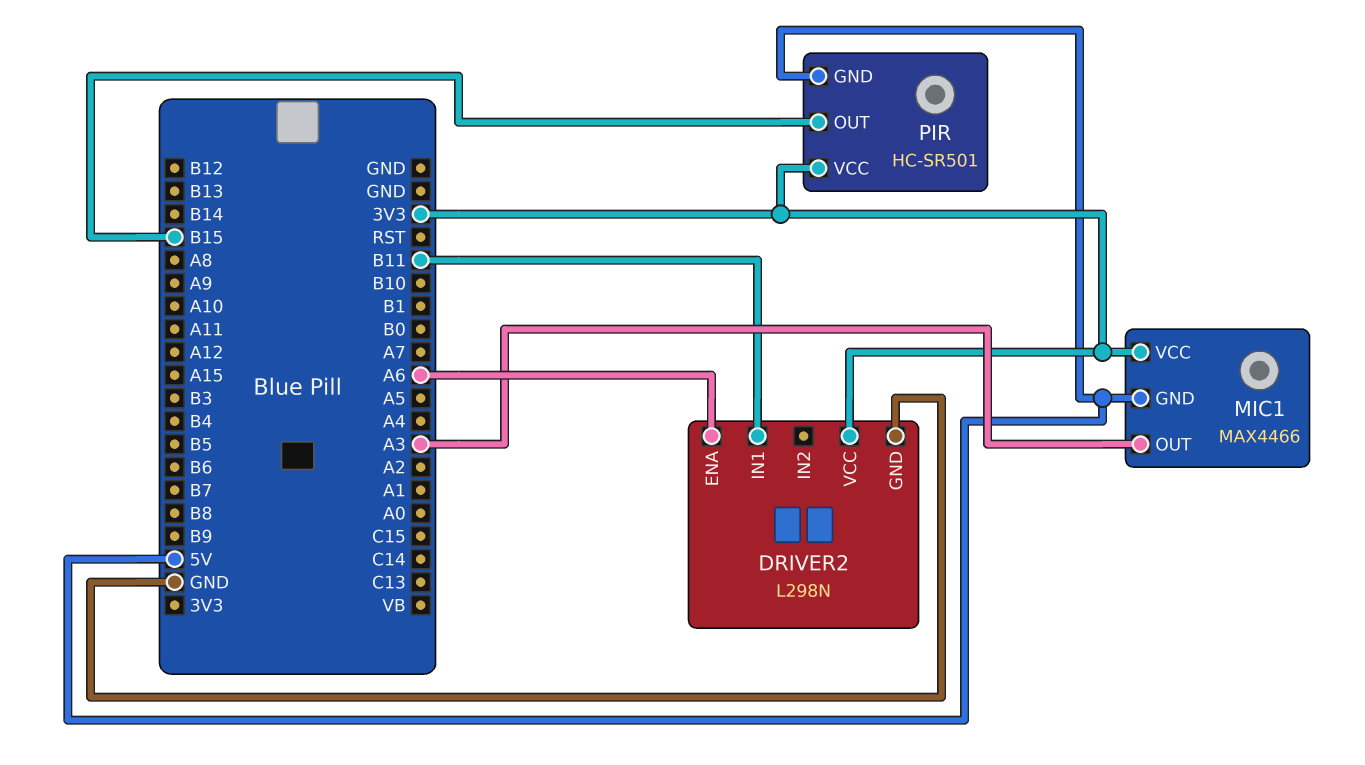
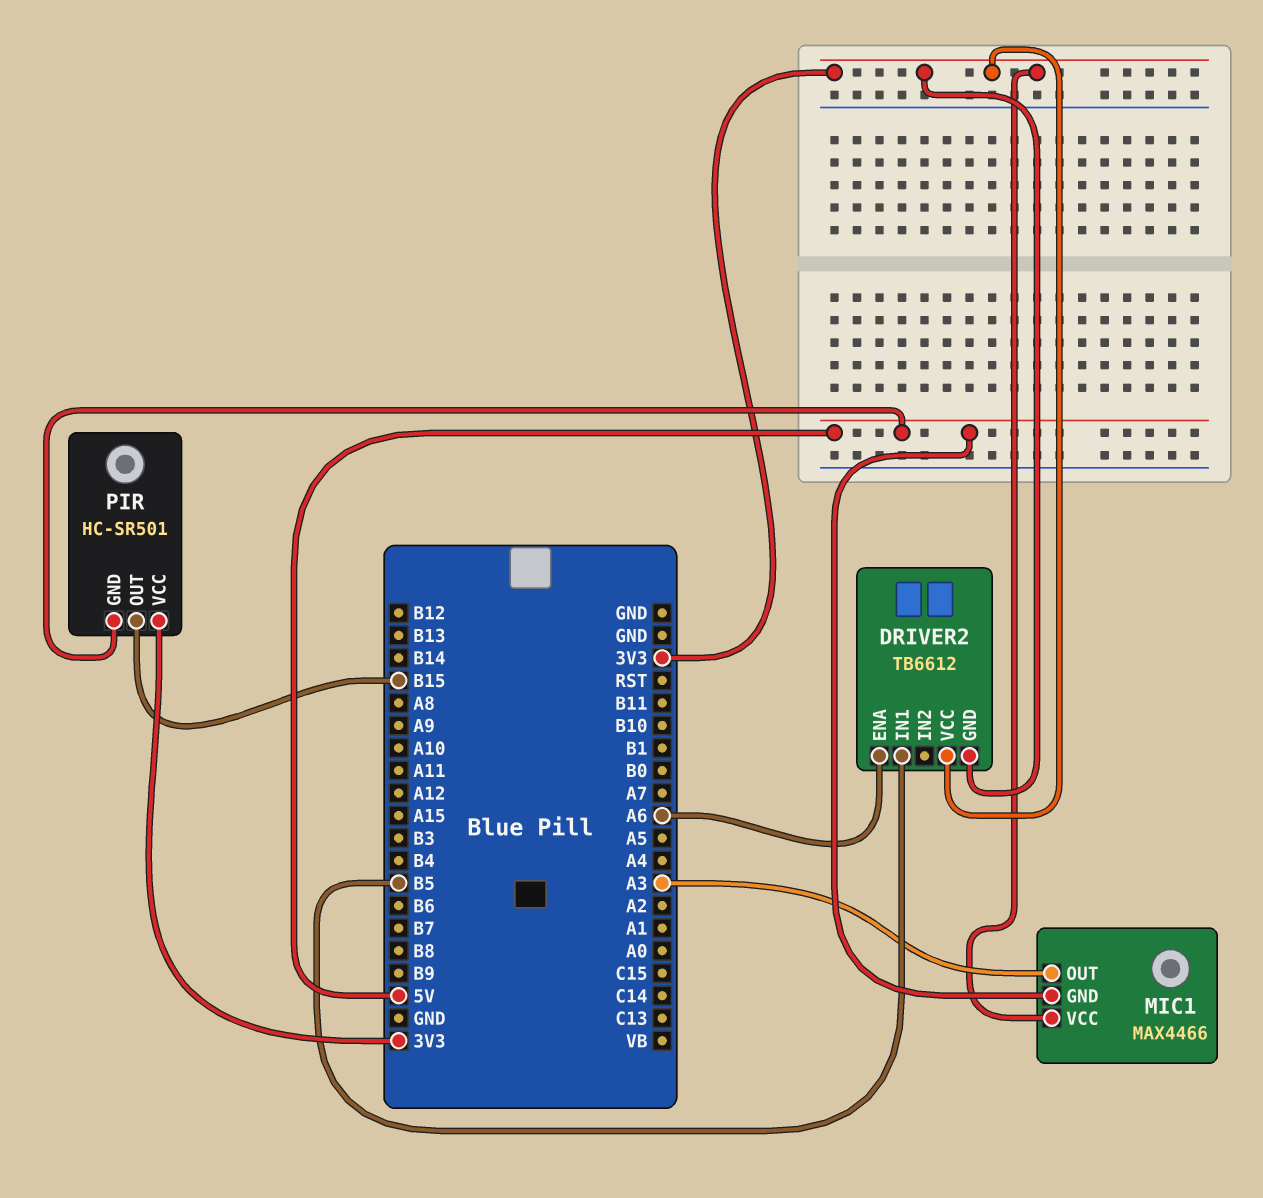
DRIVER2: L298N -> TB6612
DRIVER2 pin GND: GND -> 3V3
DRIVER2 pin IN1: B11 -> B5

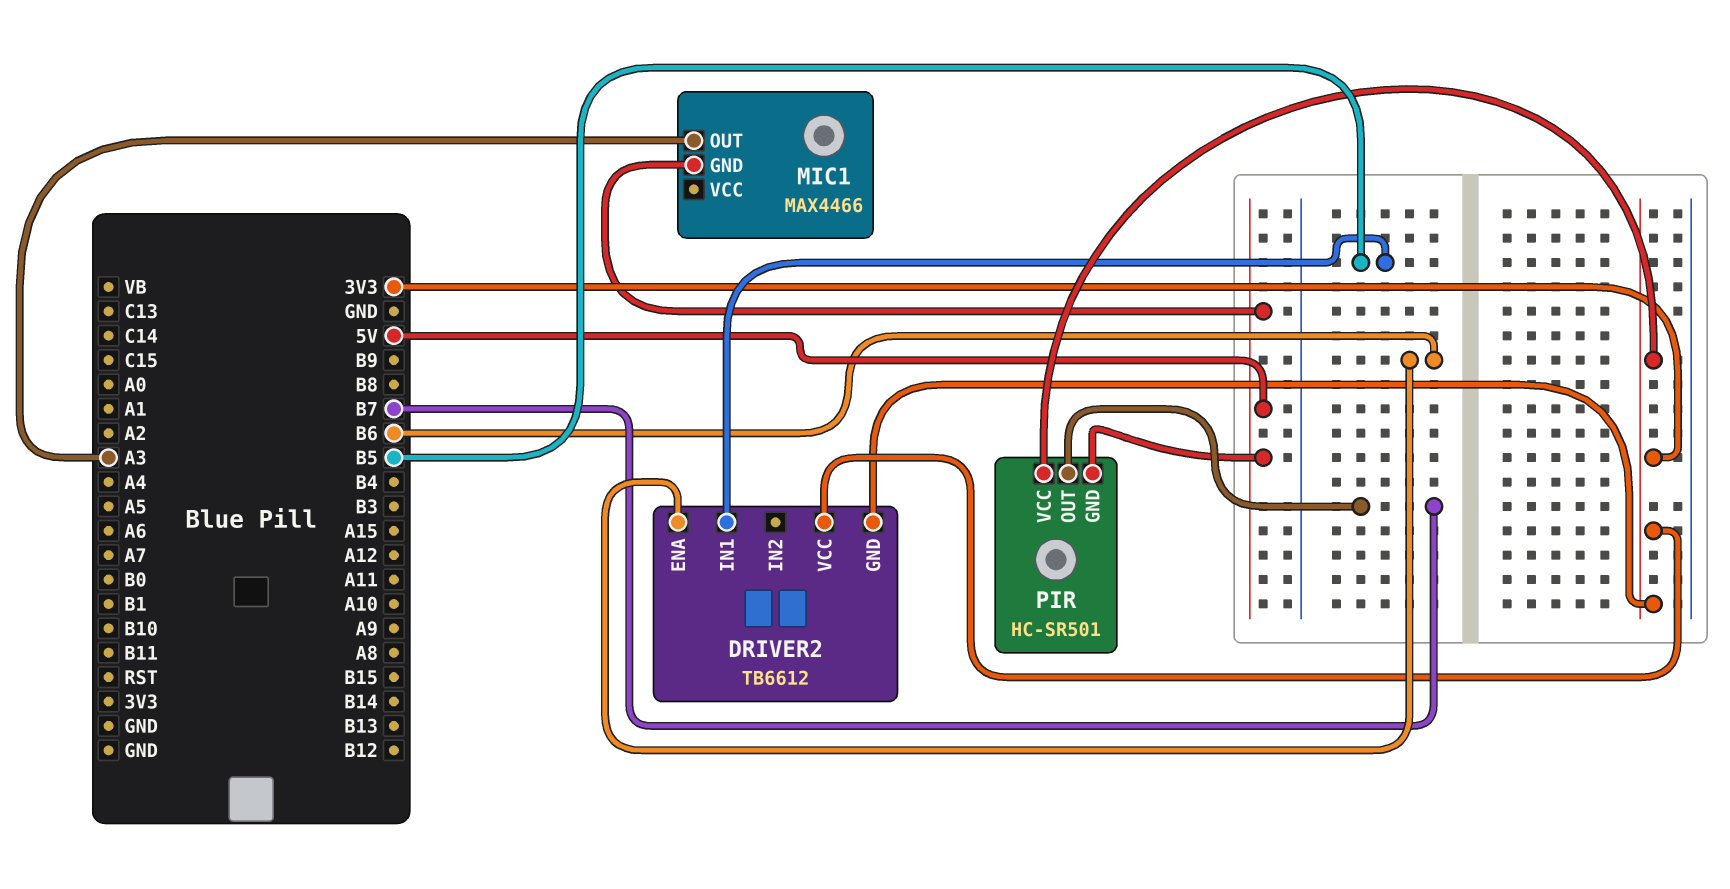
DRIVER2 pin ENA: A6 -> B6
MIC1 pin VCC: 3V3 -> none
PIR pin OUT: B15 -> B7

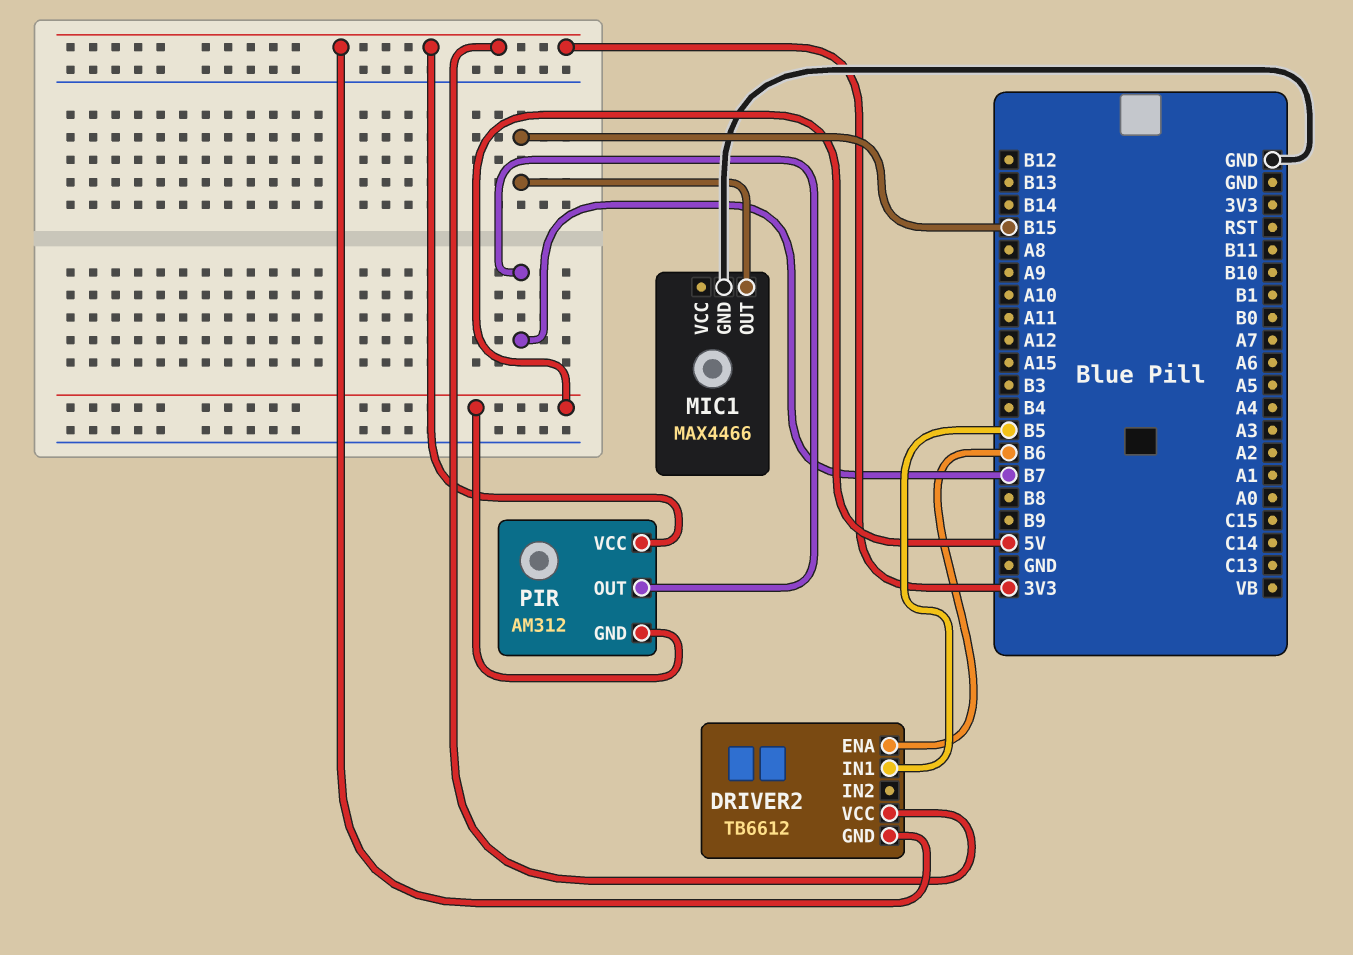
MIC1 pin GND: 5V -> GND
MIC1 pin OUT: A3 -> B15
PIR: HC-SR501 -> AM312

